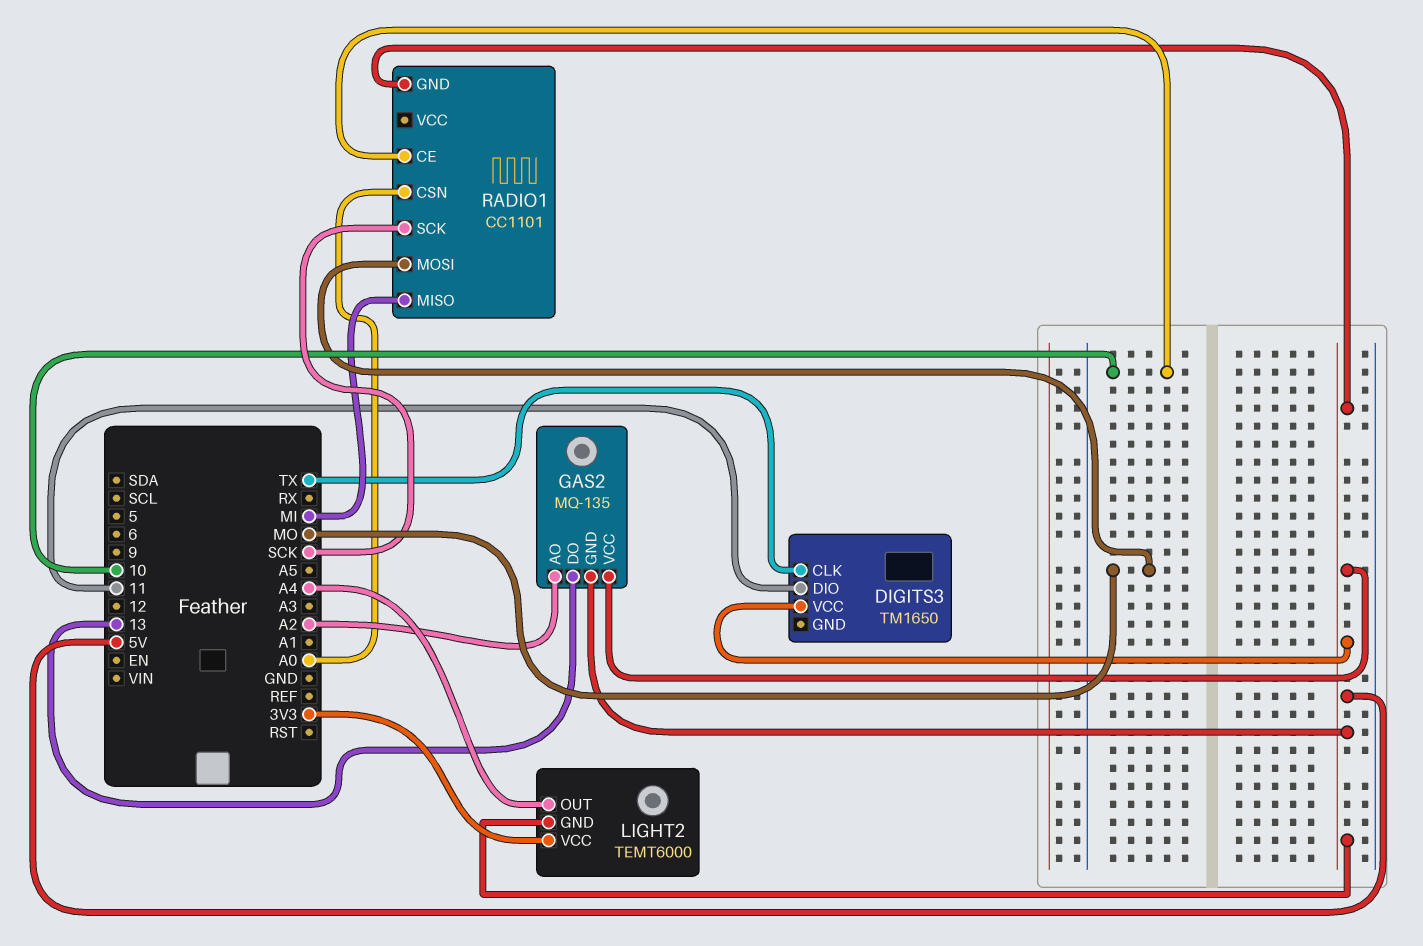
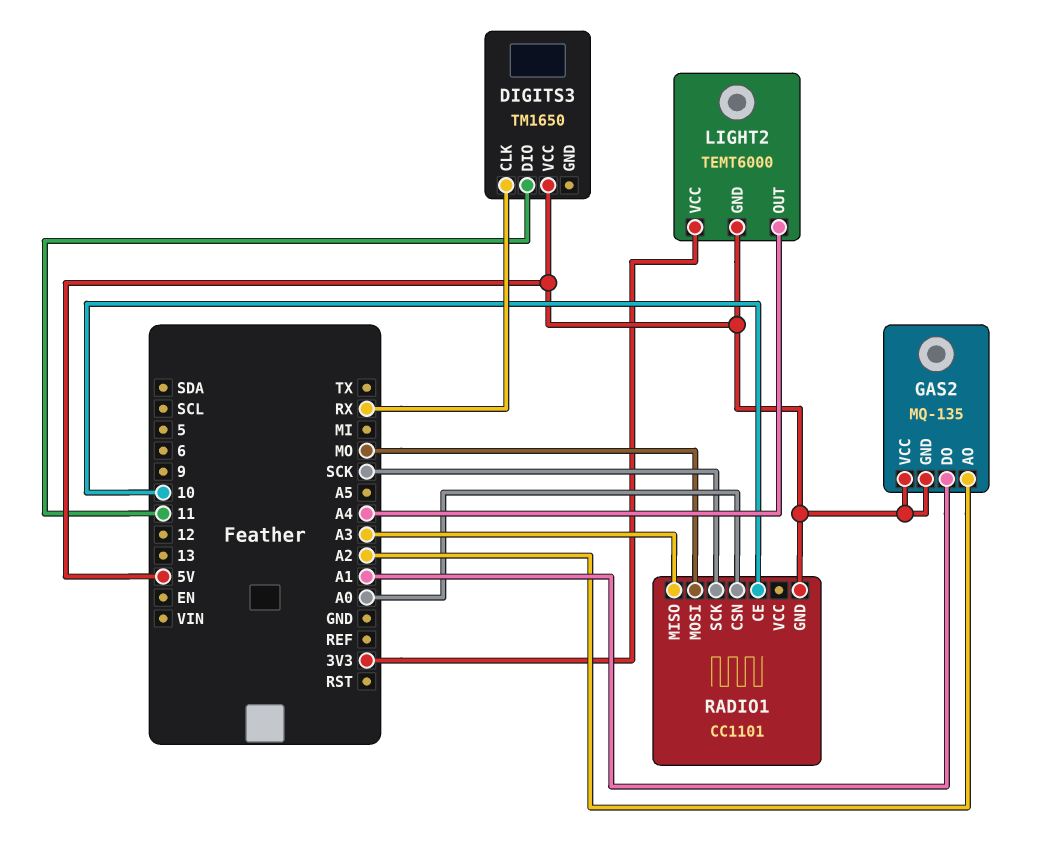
DIGITS3 pin CLK: TX -> RX
GAS2 pin DO: 13 -> A1
RADIO1 pin MISO: MI -> A3

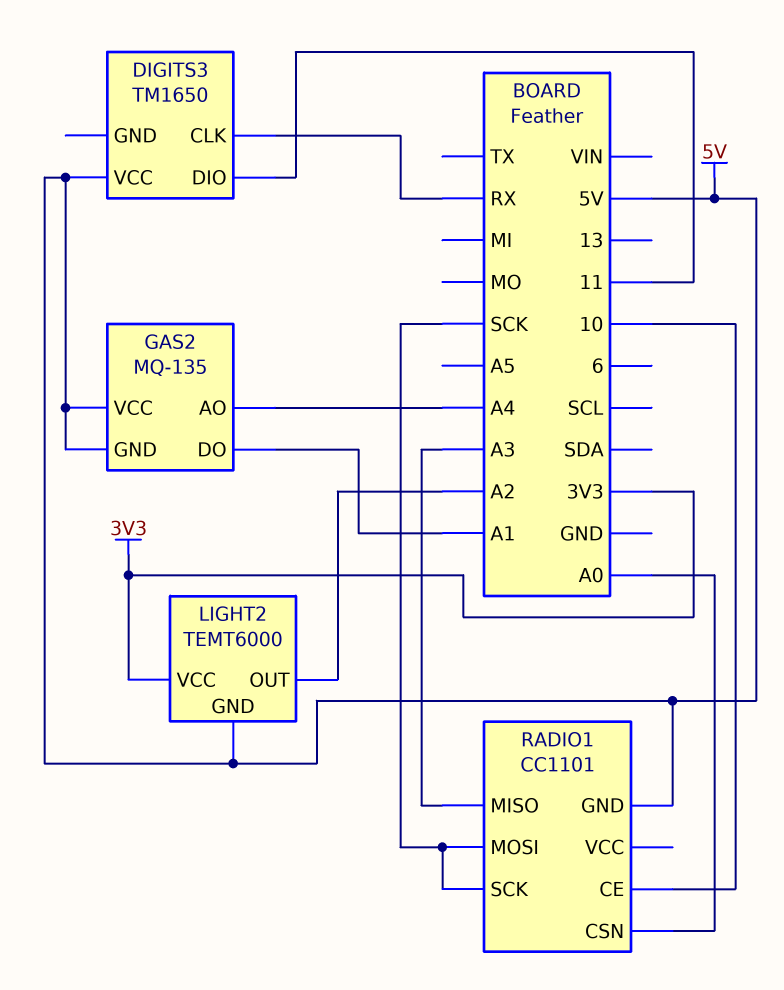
GAS2 pin AO: A2 -> A4
LIGHT2 pin OUT: A4 -> A2
RADIO1 pin MOSI: MO -> SCK

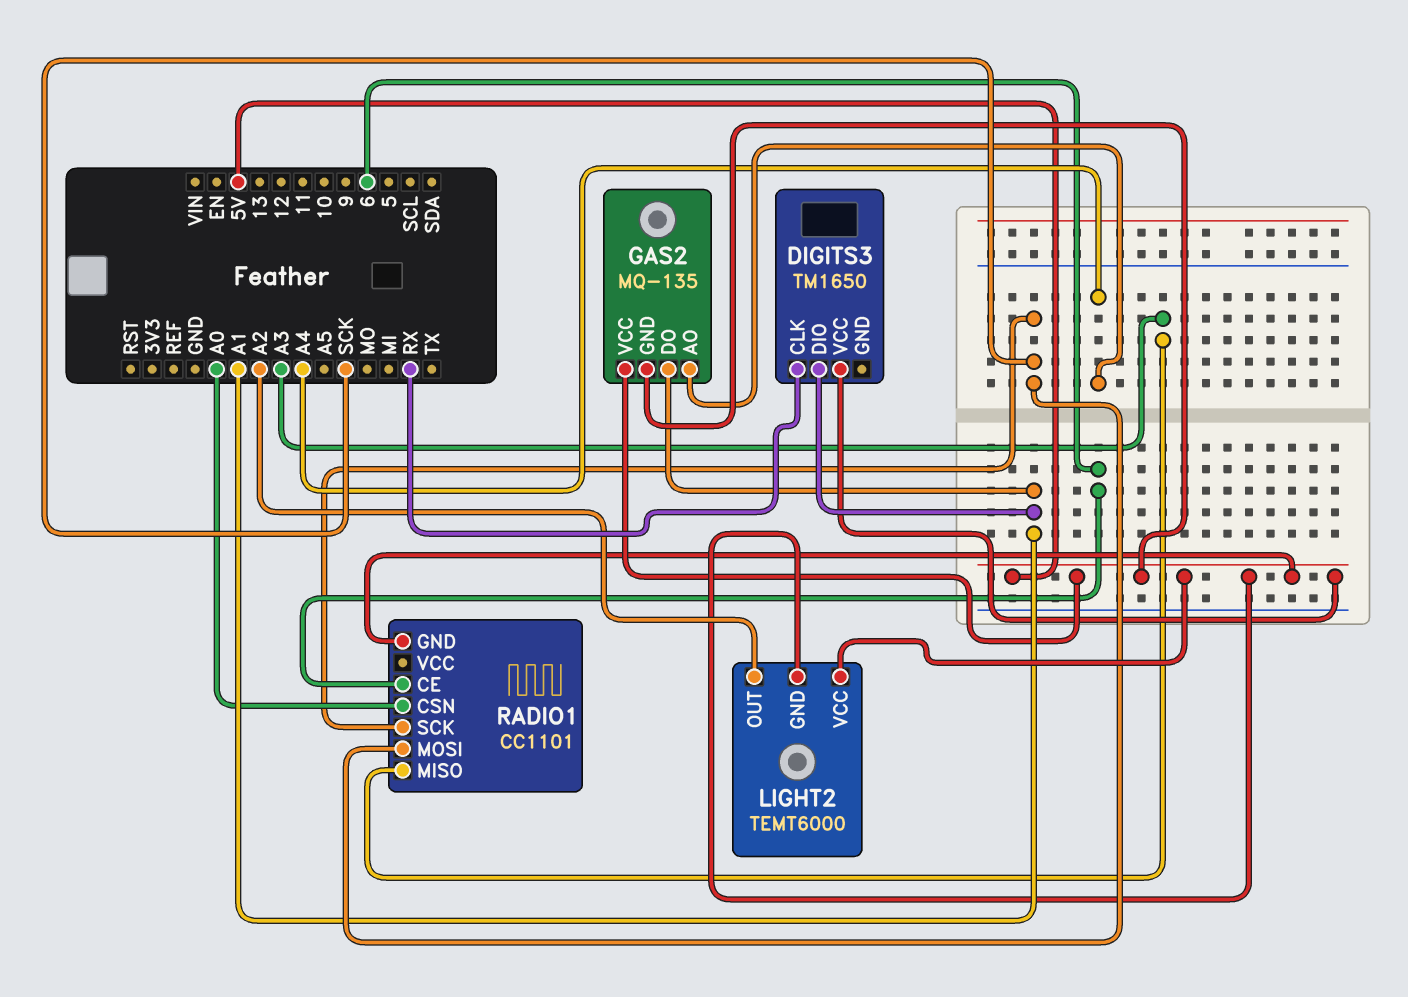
DIGITS3 pin DIO: 11 -> A1
LIGHT2 pin VCC: 3V3 -> 5V
RADIO1 pin CE: 10 -> 6

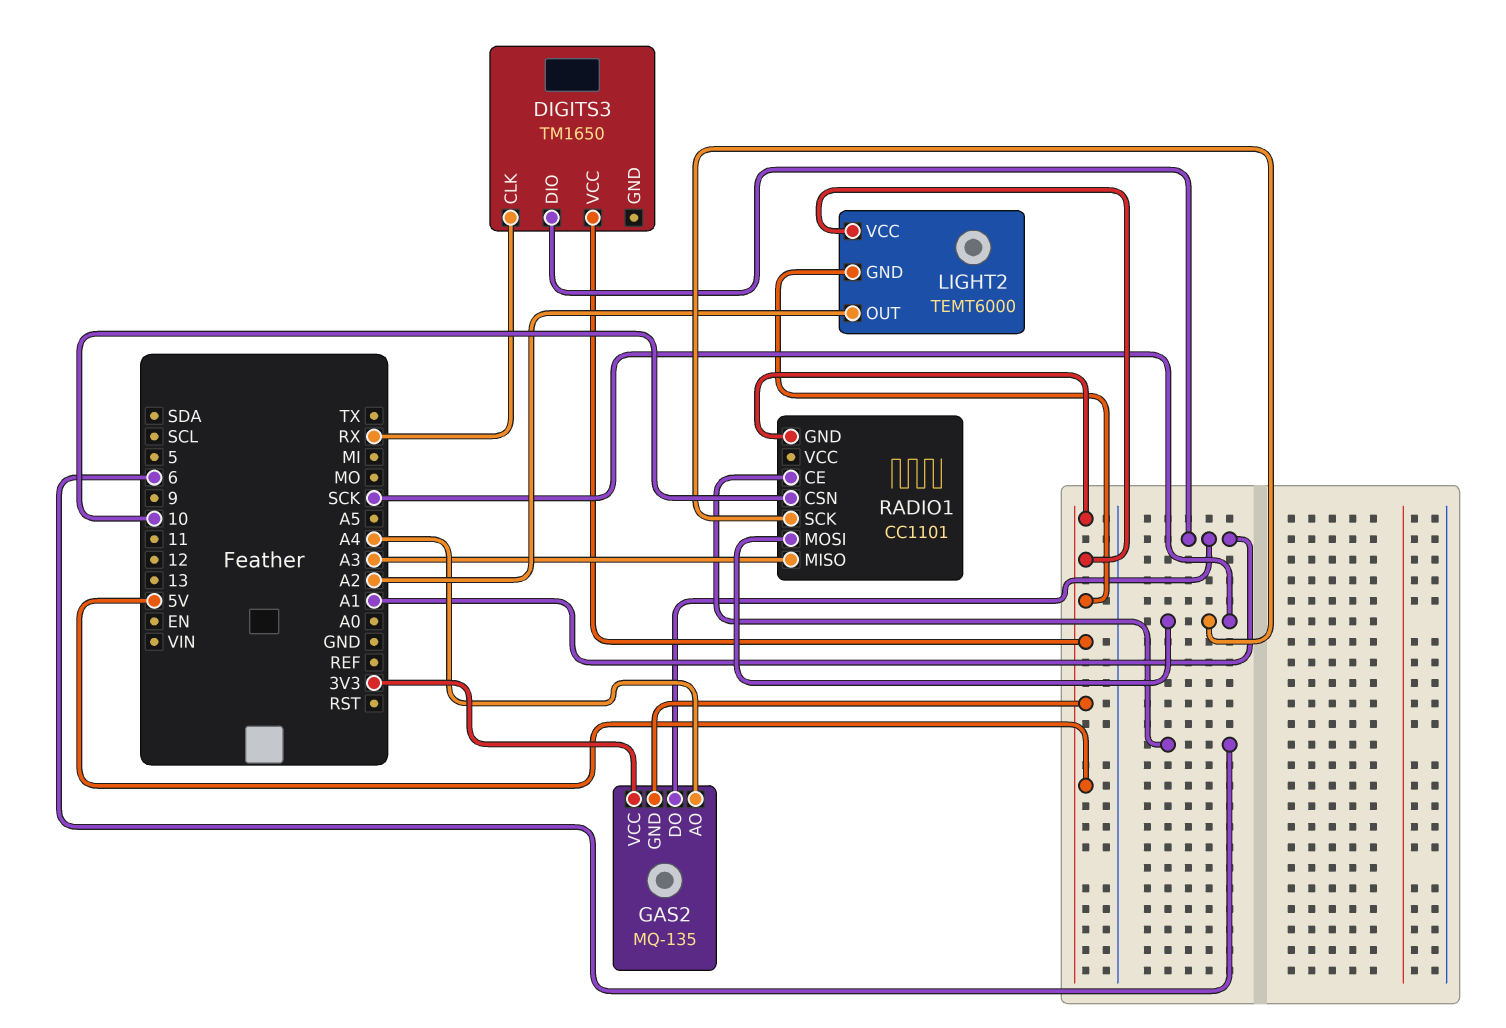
GAS2 pin VCC: 5V -> 3V3
RADIO1 pin CSN: A0 -> 10

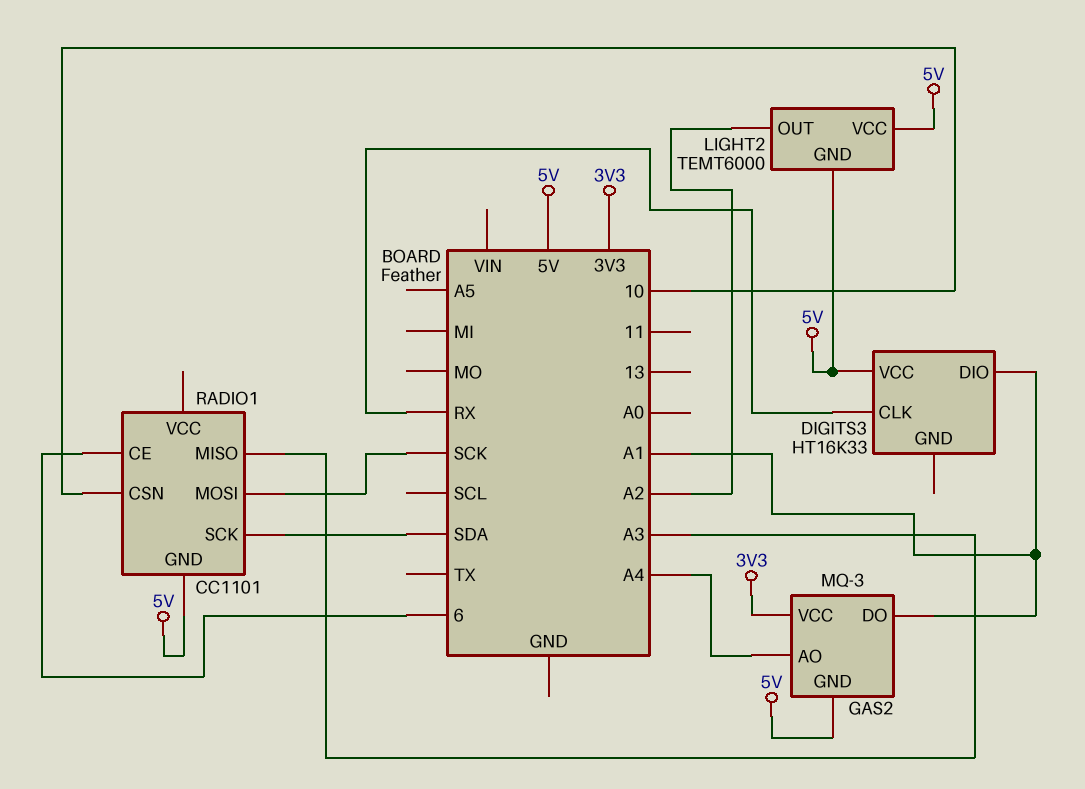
DIGITS3: TM1650 -> HT16K33
GAS2: MQ-135 -> MQ-3
RADIO1 pin SCK: SCK -> SDA

